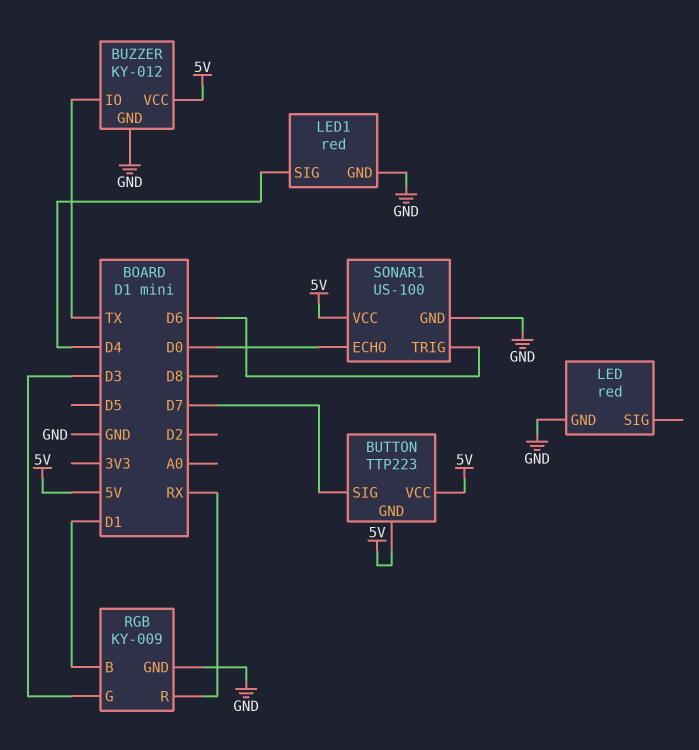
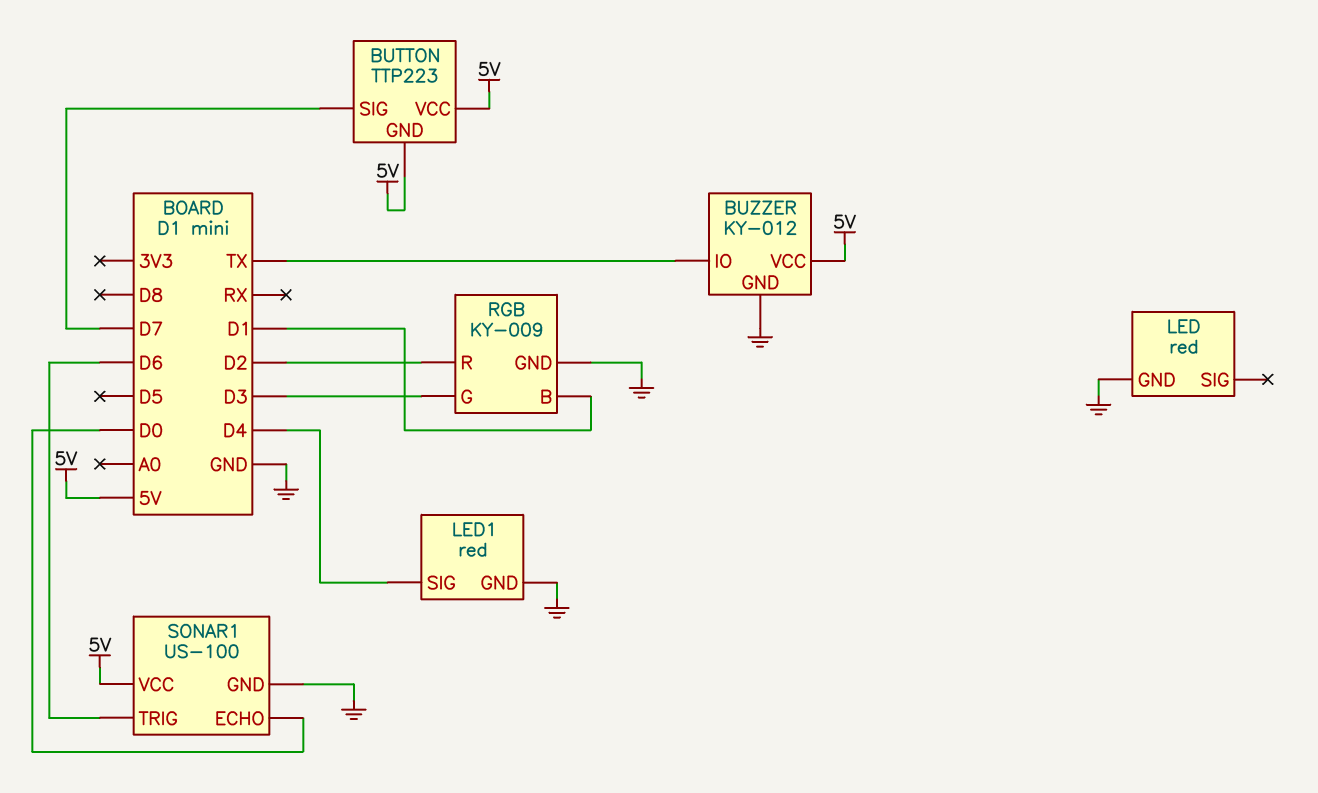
RGB pin R: RX -> D2

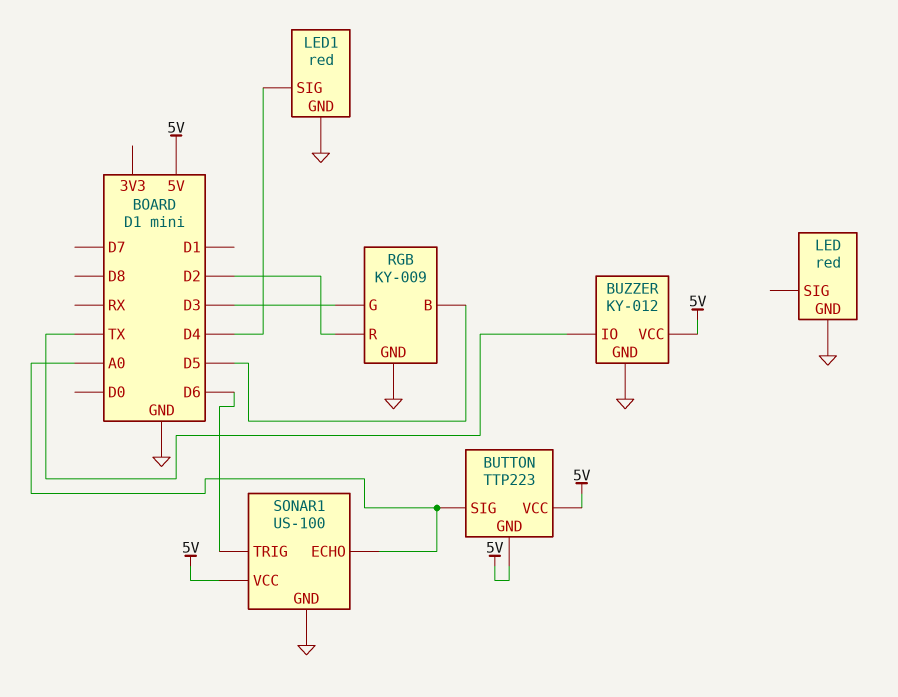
BUTTON pin SIG: D7 -> A0
RGB pin B: D1 -> D5
SONAR1 pin ECHO: D0 -> A0

